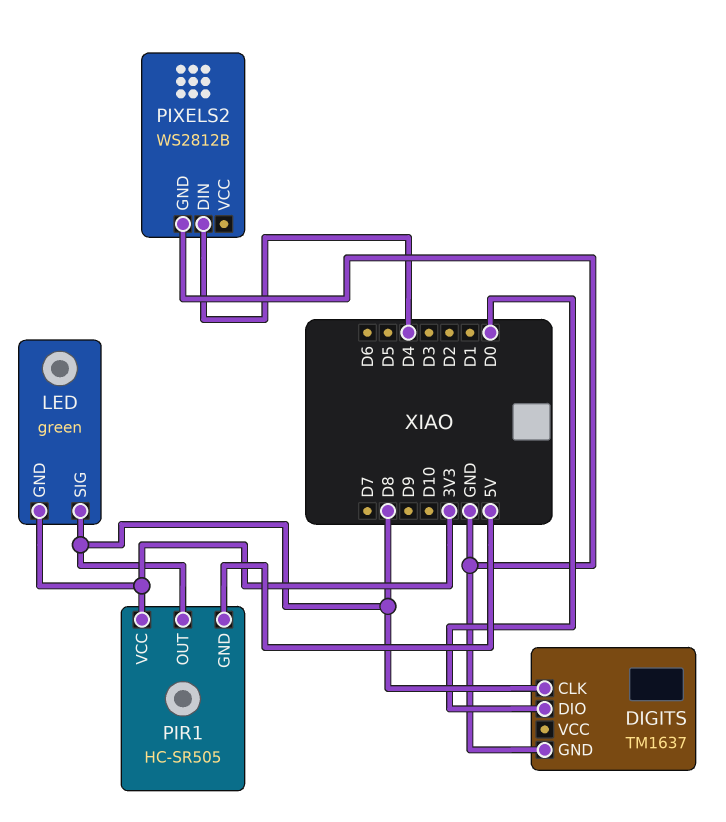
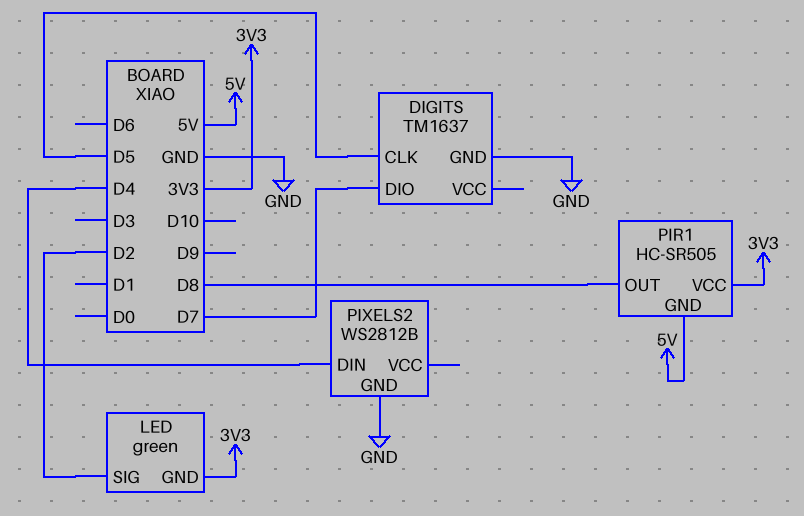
DIGITS pin CLK: D8 -> D5
DIGITS pin DIO: D0 -> D7
LED pin SIG: D8 -> D2

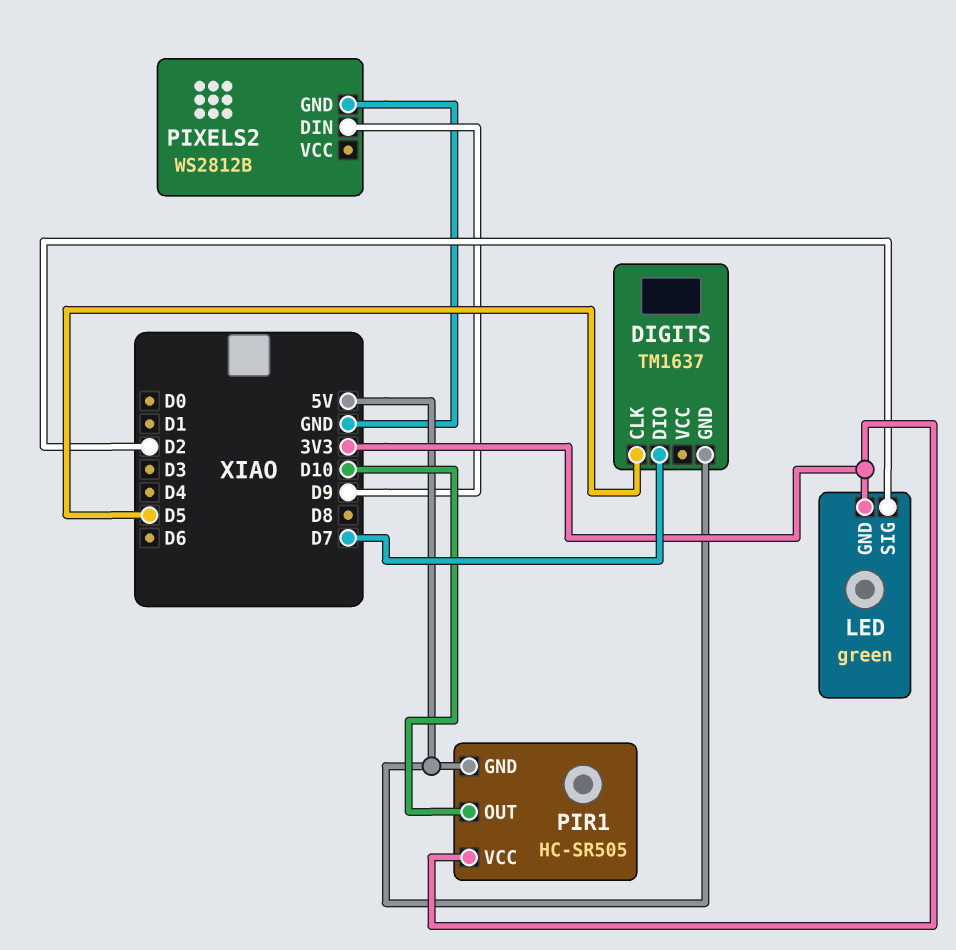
DIGITS pin GND: GND -> 5V
PIR1 pin OUT: D8 -> D10
PIXELS2 pin DIN: D4 -> D9

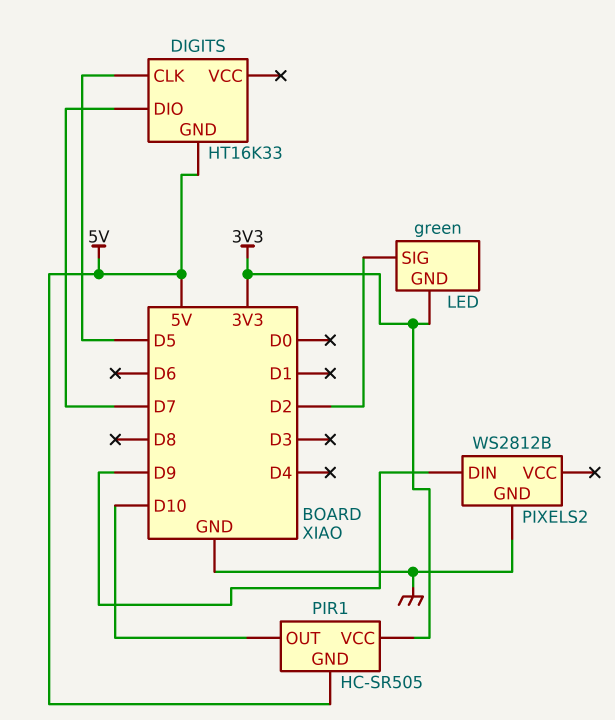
DIGITS: TM1637 -> HT16K33

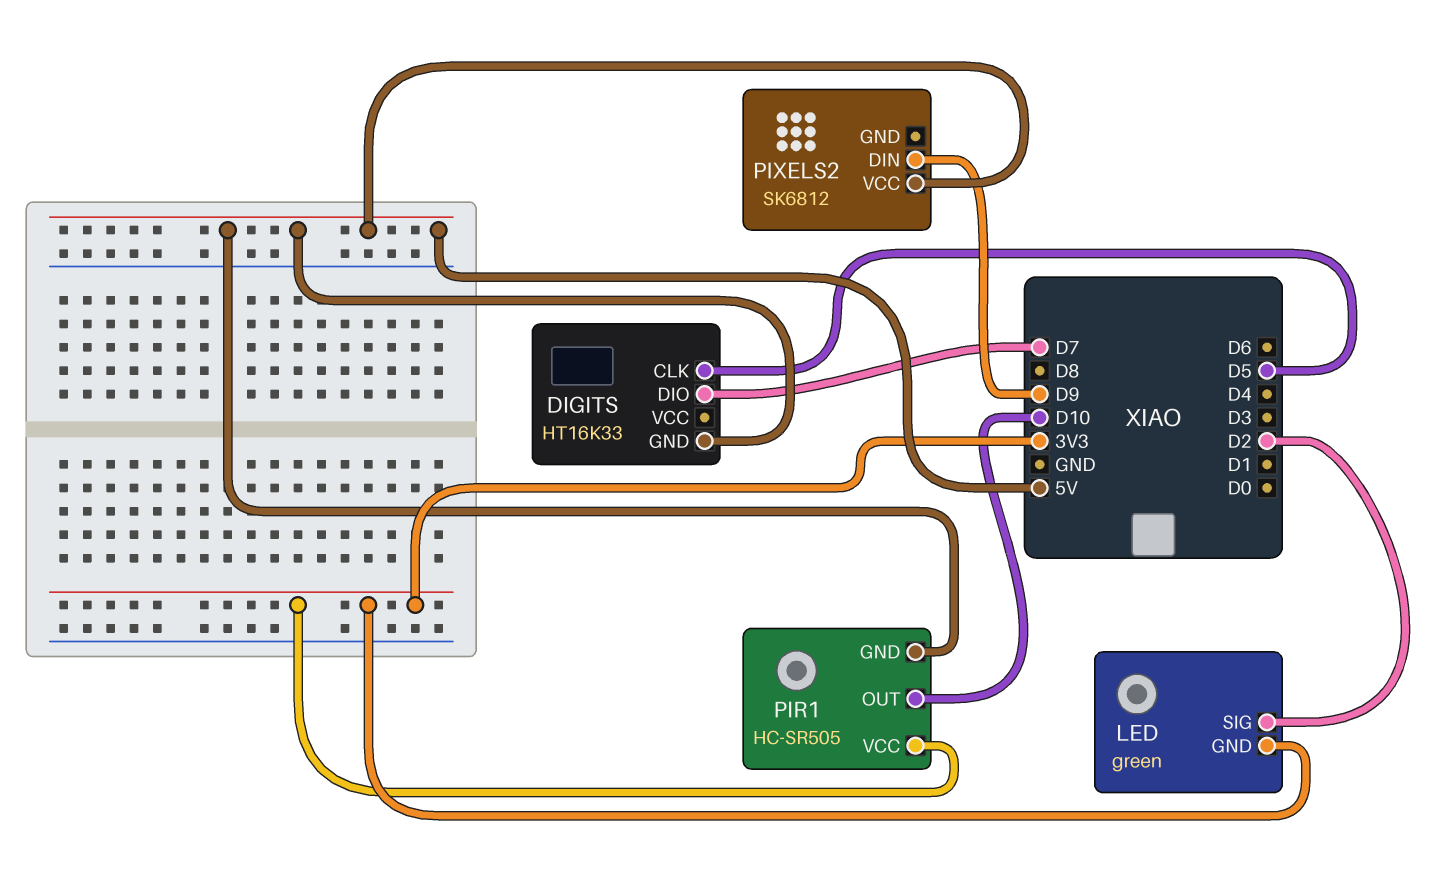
PIXELS2: WS2812B -> SK6812
PIXELS2 pin GND: GND -> none
PIXELS2 pin VCC: none -> 5V

